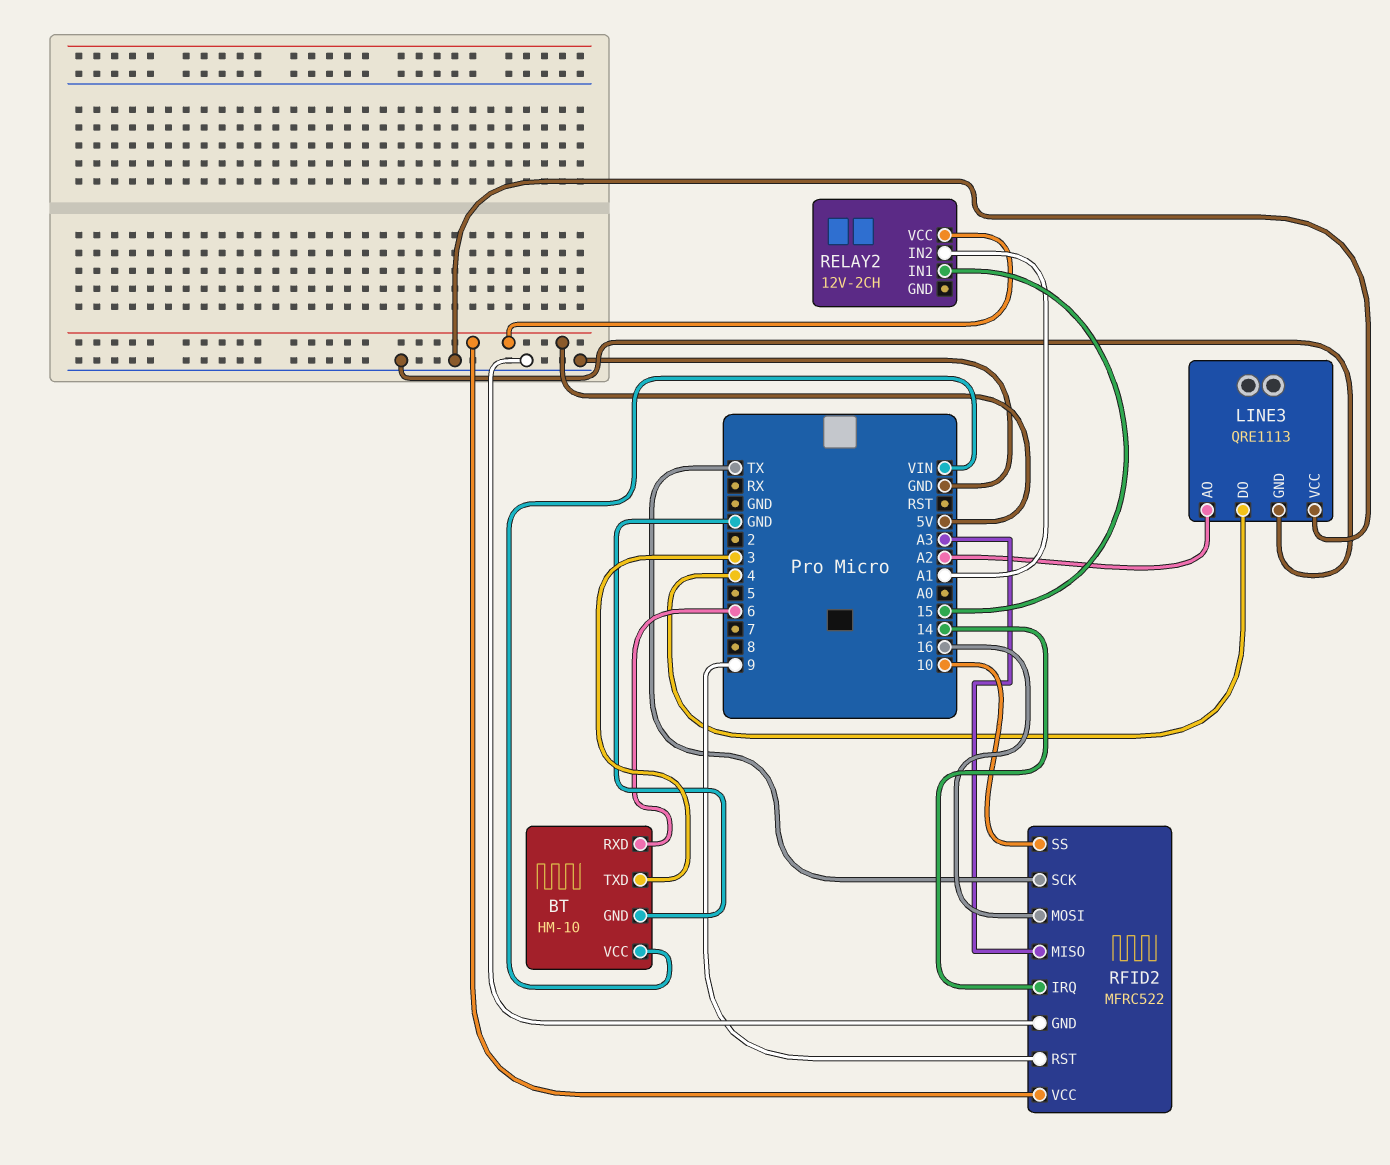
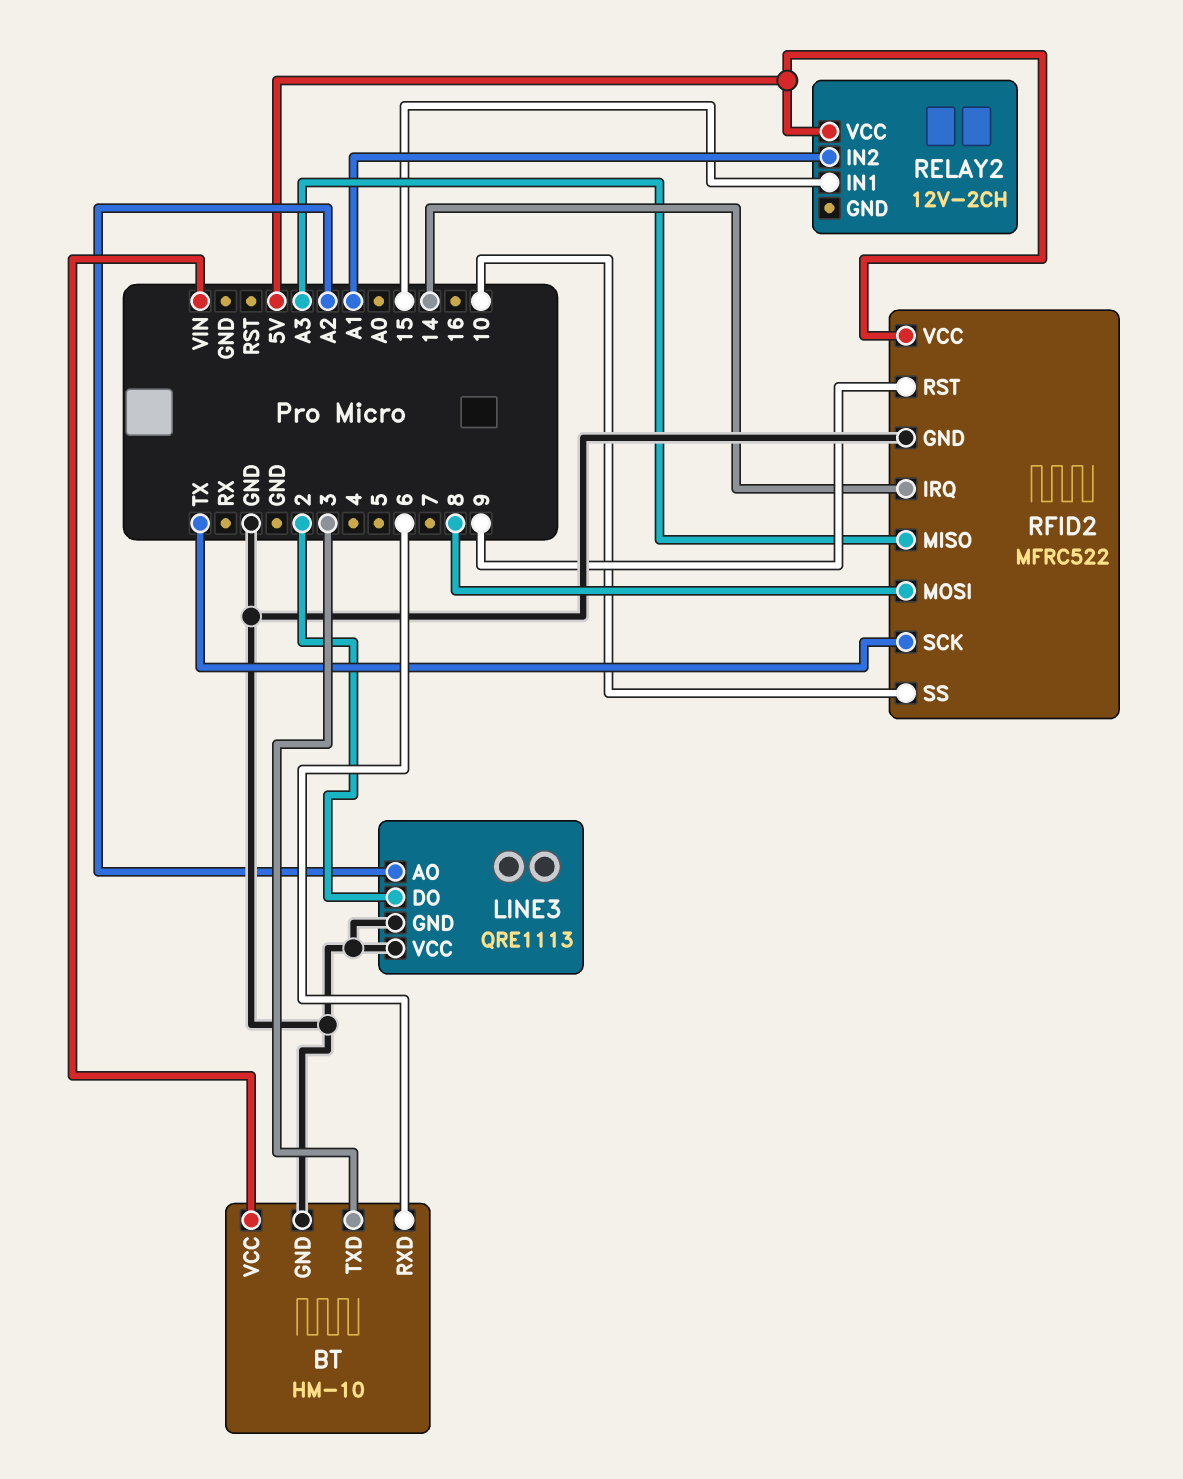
LINE3 pin DO: 4 -> 2
RFID2 pin MOSI: 16 -> 8

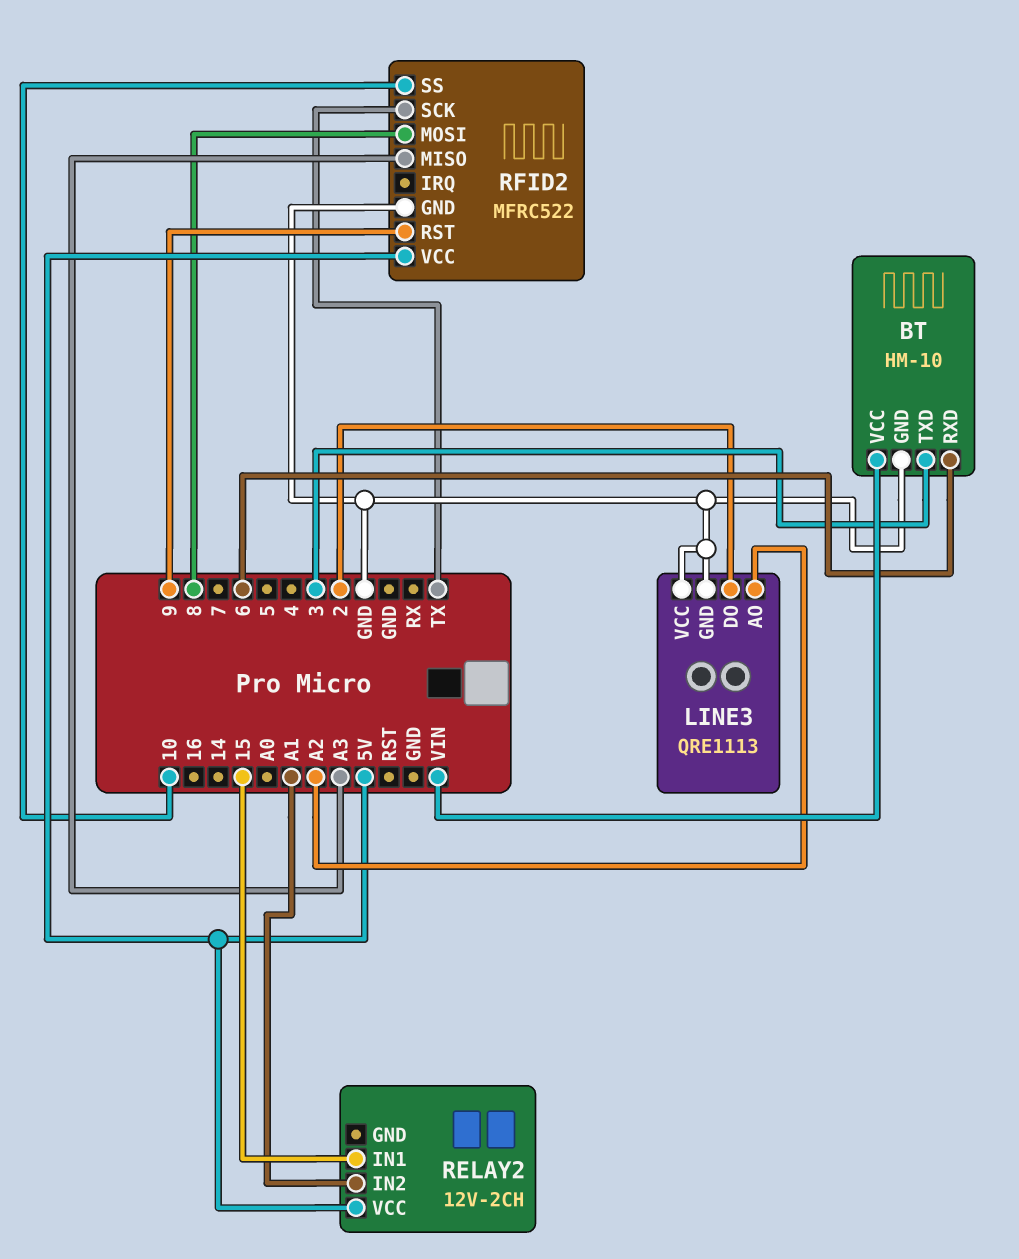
RFID2 pin IRQ: 14 -> none

